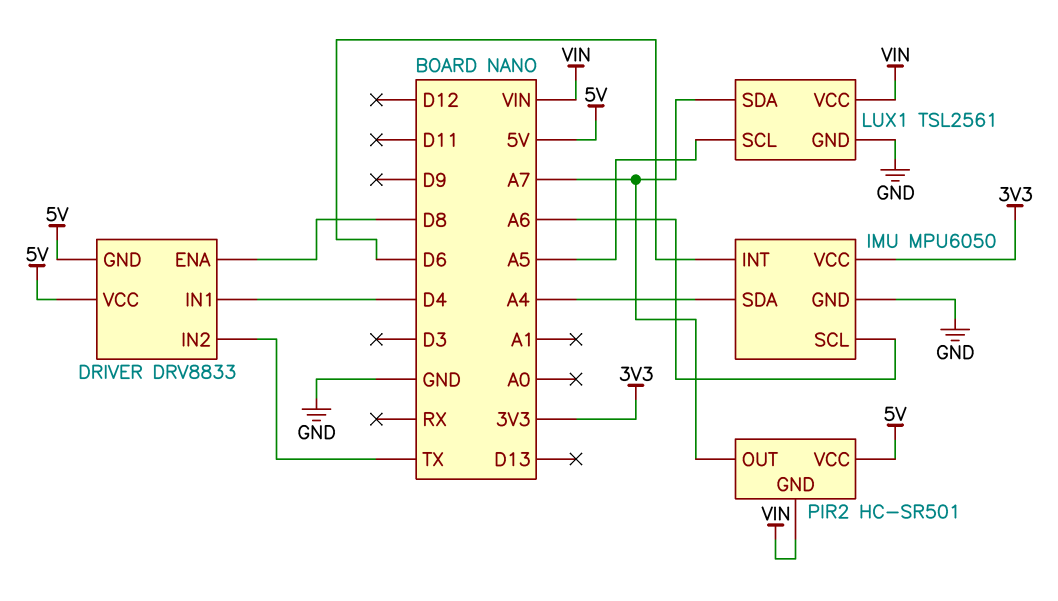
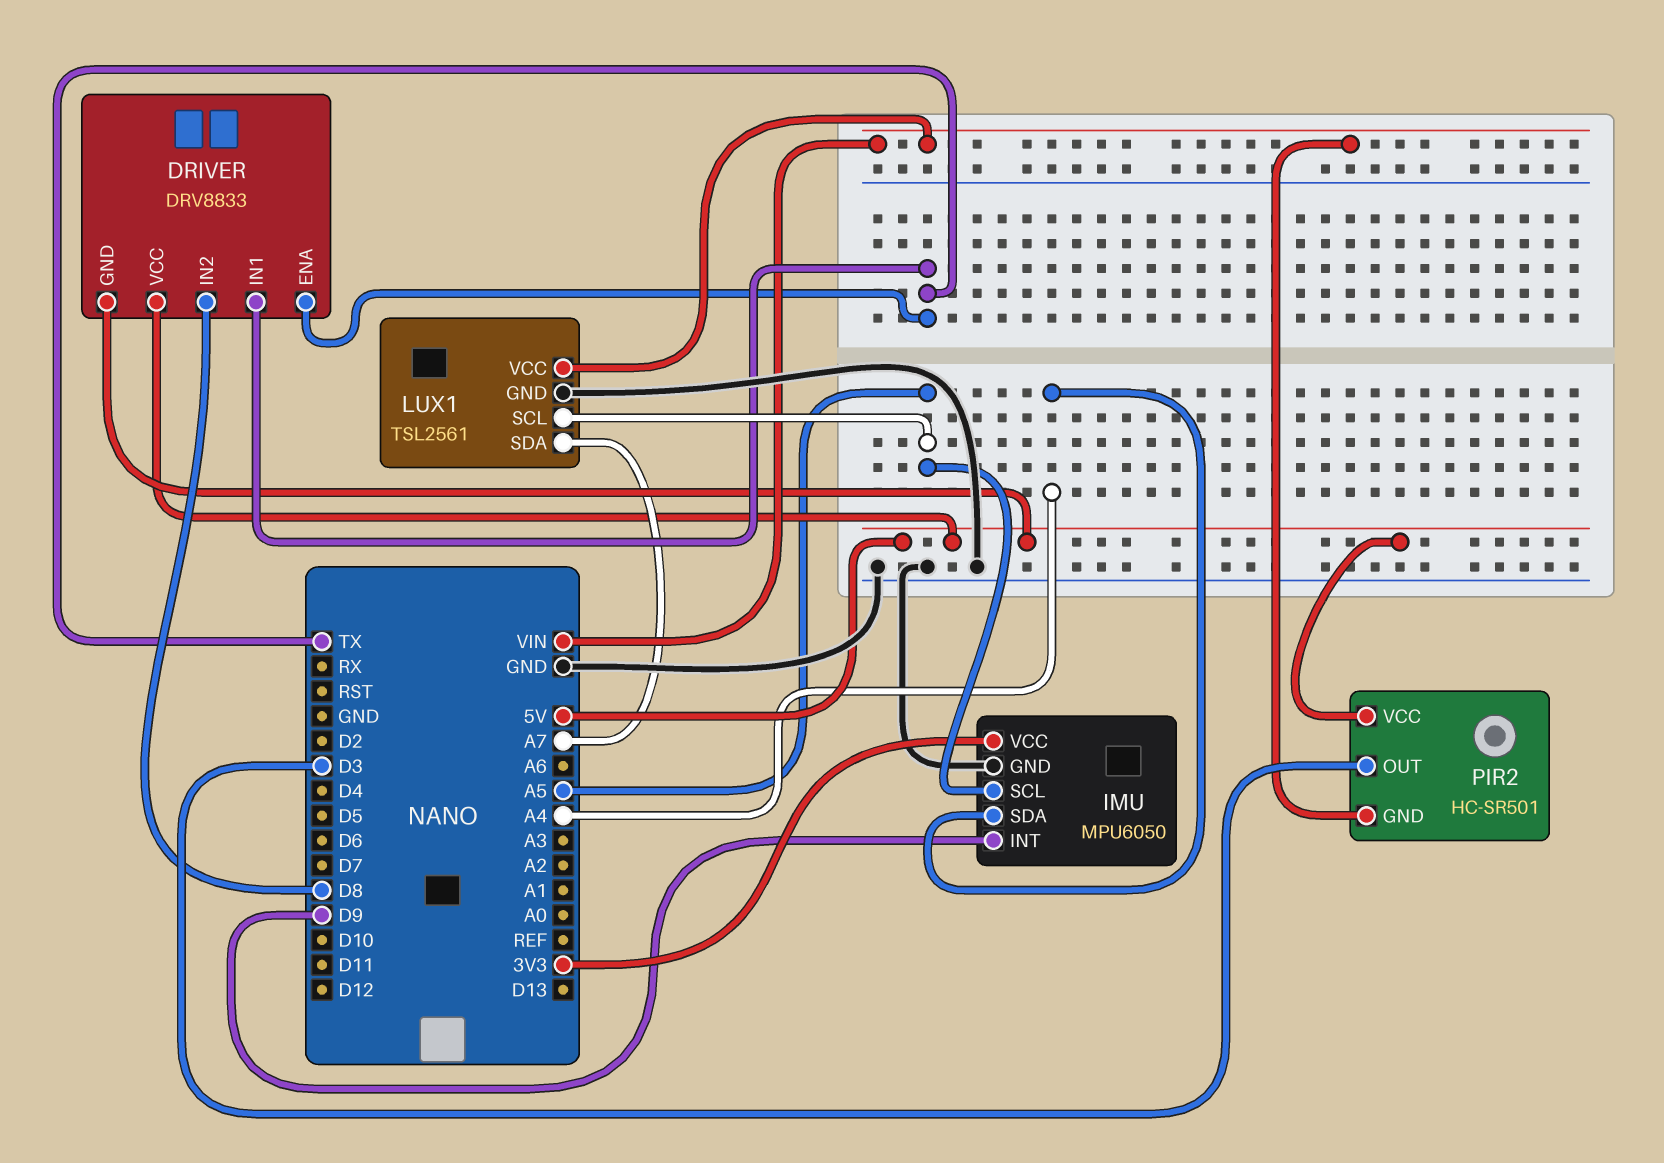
DRIVER pin ENA: D8 -> TX
DRIVER pin IN1: D4 -> TX
DRIVER pin IN2: TX -> D8
IMU pin INT: D6 -> D9
IMU pin SCL: A6 -> A5
PIR2 pin OUT: A7 -> D3

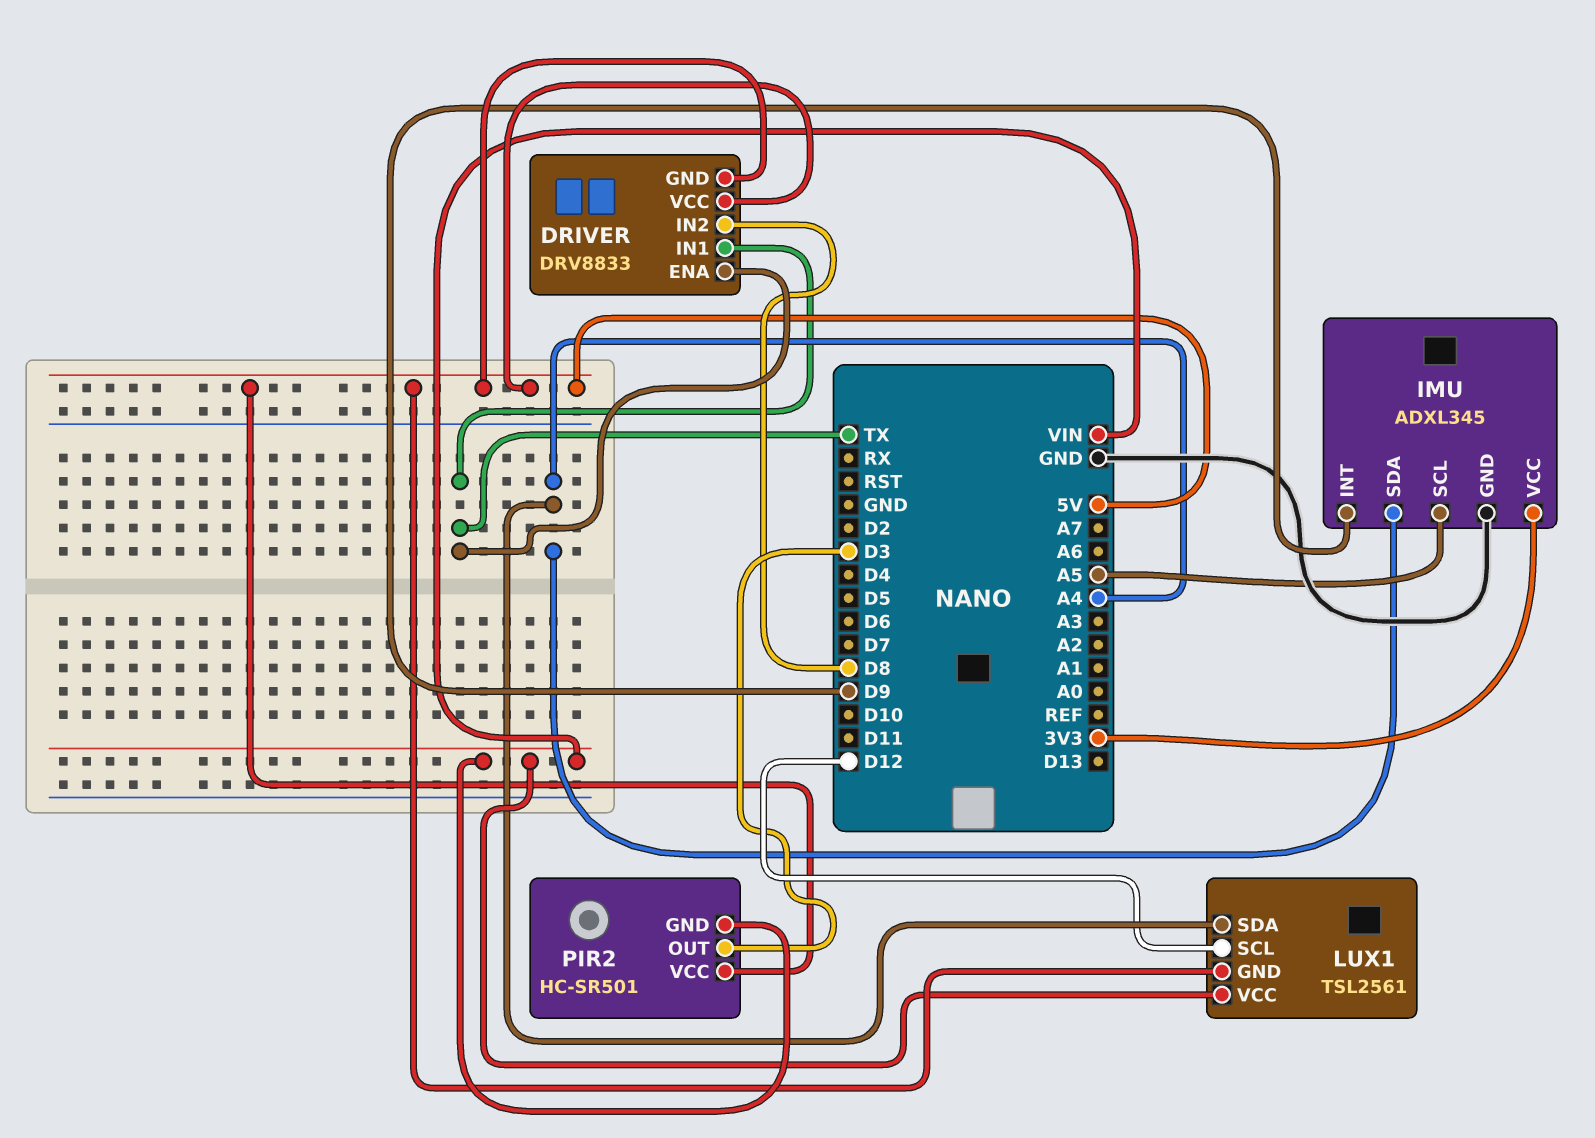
IMU: MPU6050 -> ADXL345
LUX1 pin GND: GND -> 5V
LUX1 pin SCL: A5 -> D12
LUX1 pin SDA: A7 -> A4

